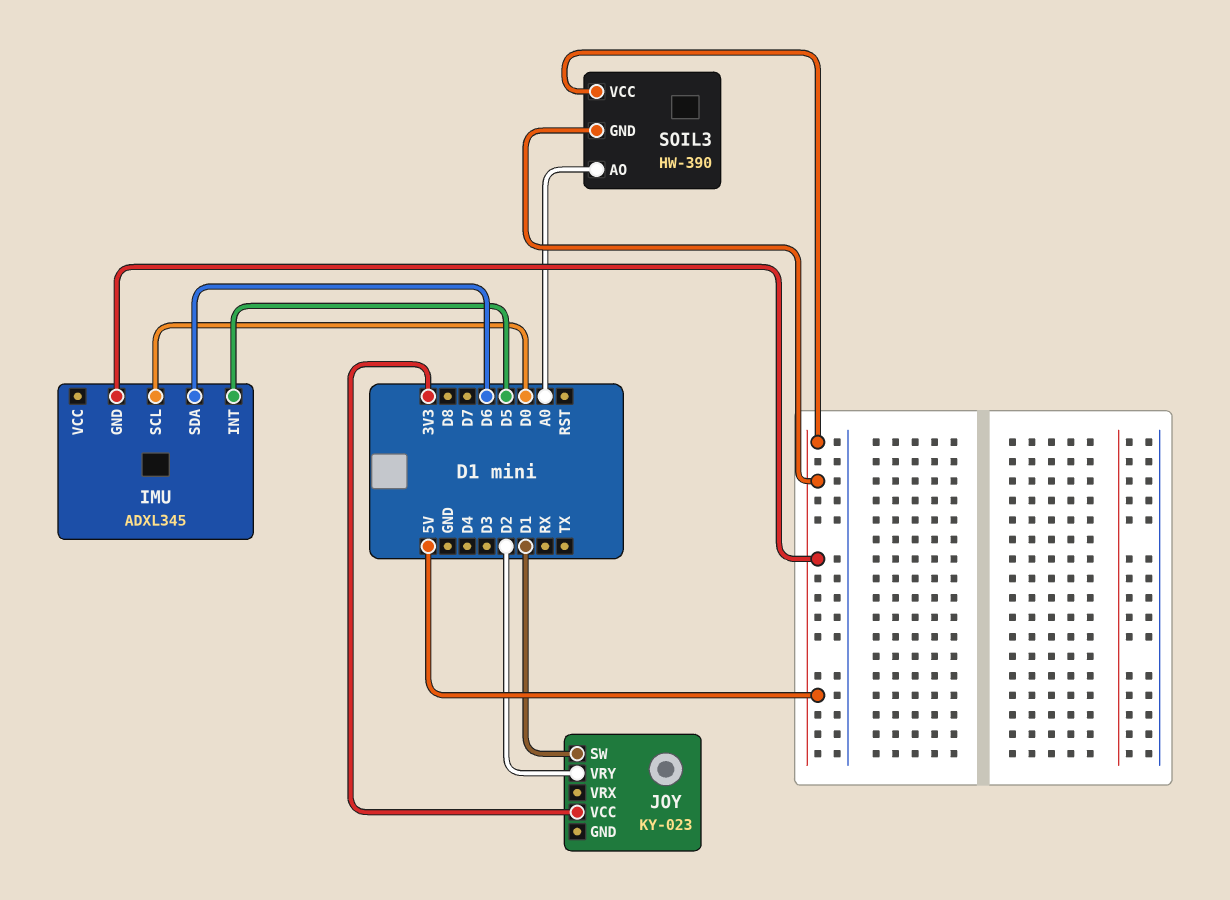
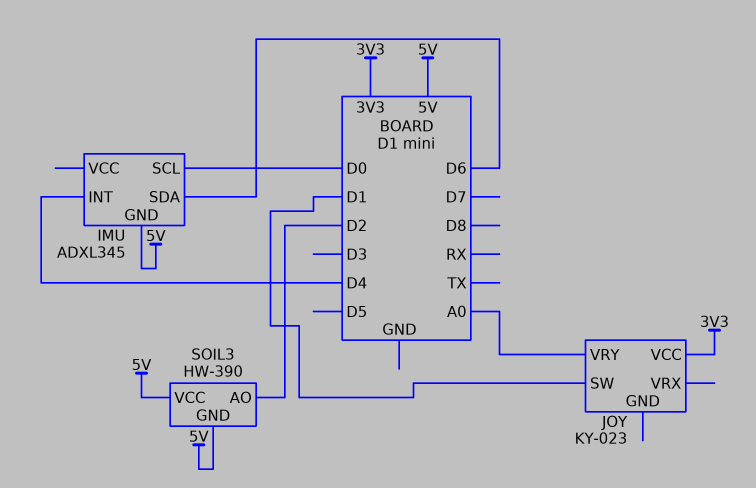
IMU pin INT: D5 -> D4
JOY pin VRY: D2 -> A0
SOIL3 pin AO: A0 -> D2

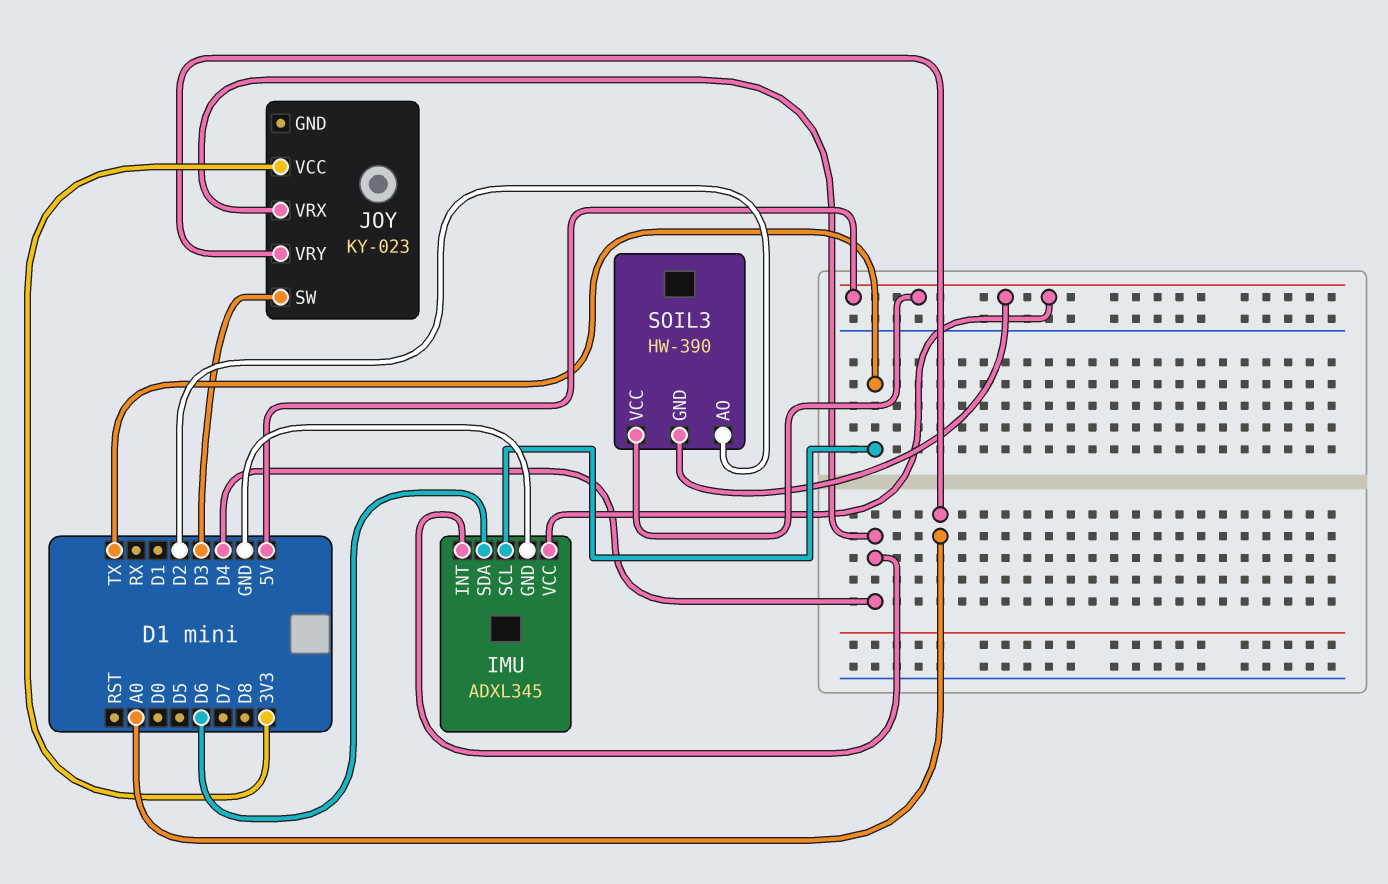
IMU pin GND: 5V -> GND
IMU pin SCL: D0 -> TX
IMU pin VCC: none -> 5V
JOY pin SW: D1 -> D3
JOY pin VRX: none -> D4

